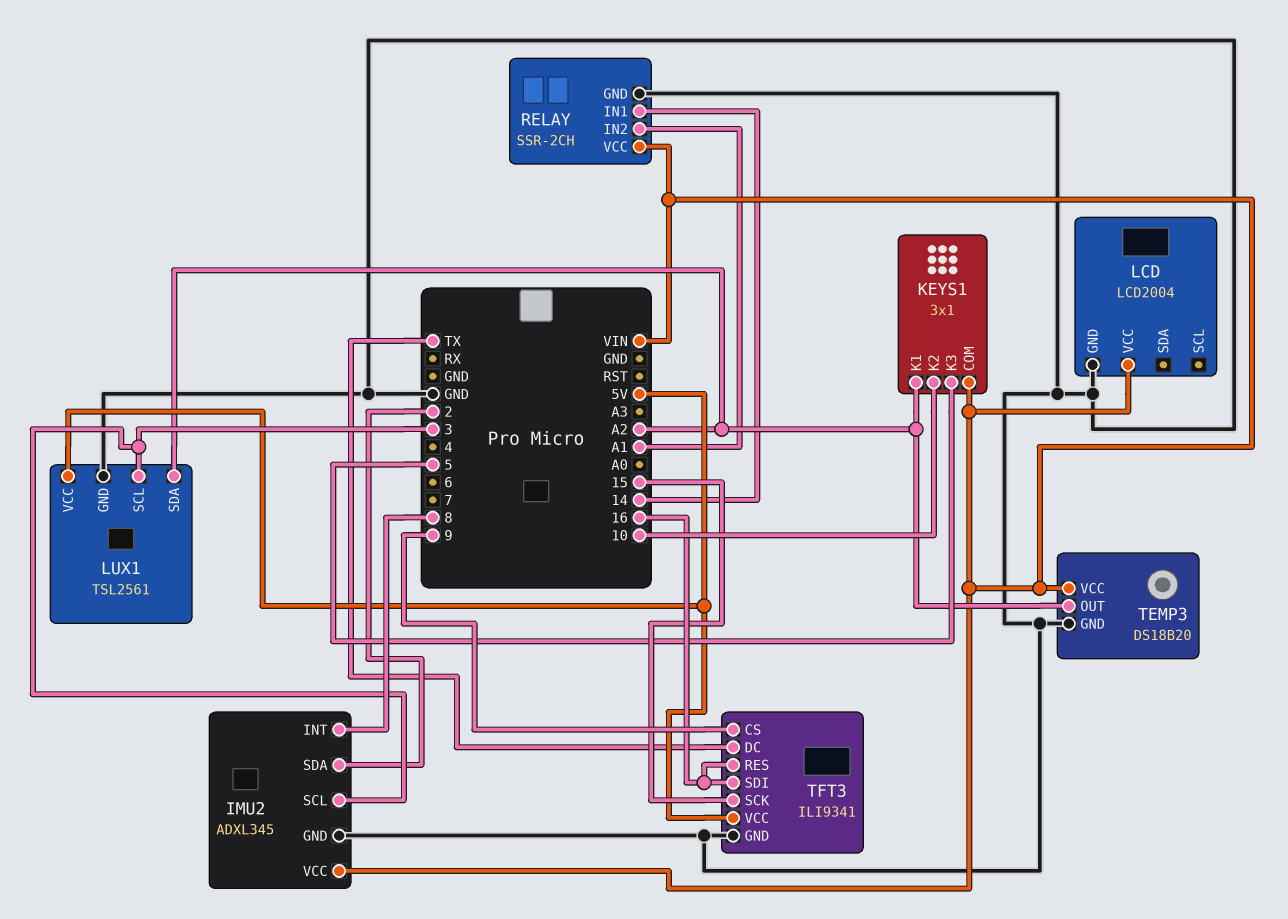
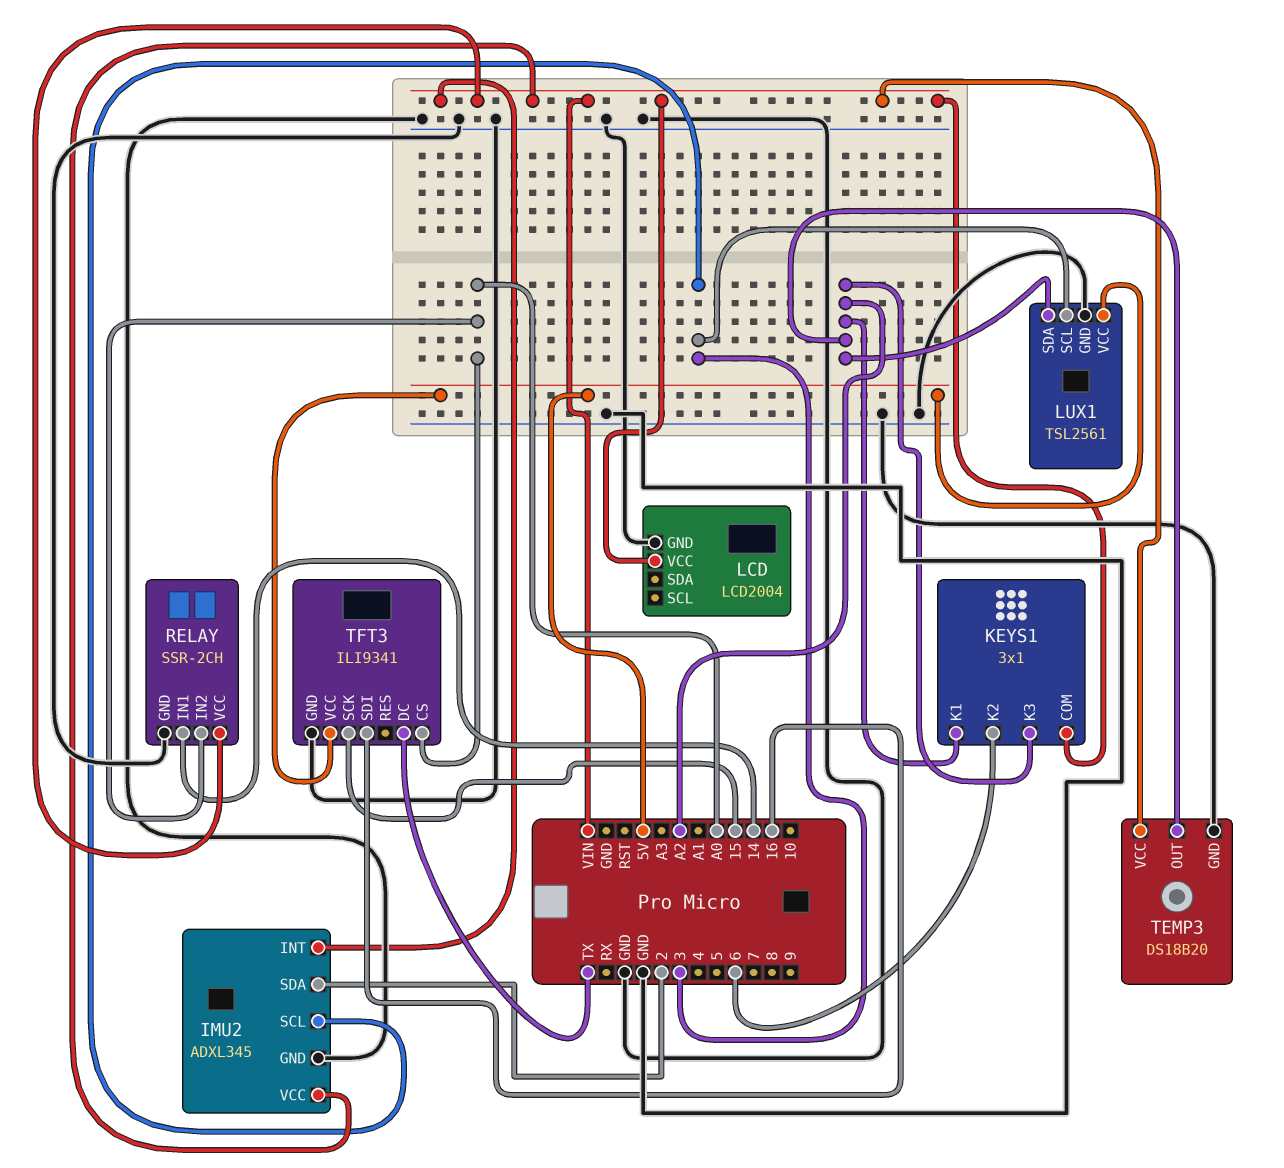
IMU2 pin INT: 8 -> VIN
KEYS1 pin K2: 10 -> 6
KEYS1 pin K3: 5 -> A2
RELAY pin IN2: A1 -> A0
TFT3 pin CS: 9 -> A0
TFT3 pin RES: 16 -> none

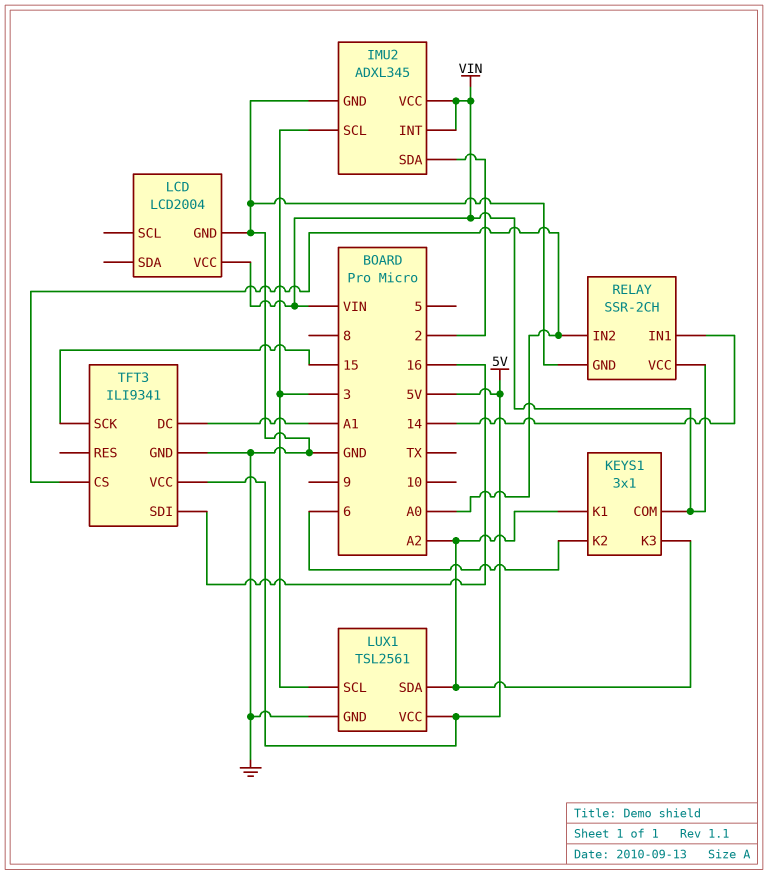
TEMP3: DS18B20 -> none
TEMP3 pin GND: GND -> none
TEMP3 pin OUT: A2 -> none
TEMP3 pin VCC: VIN -> none
TFT3 pin DC: TX -> A1

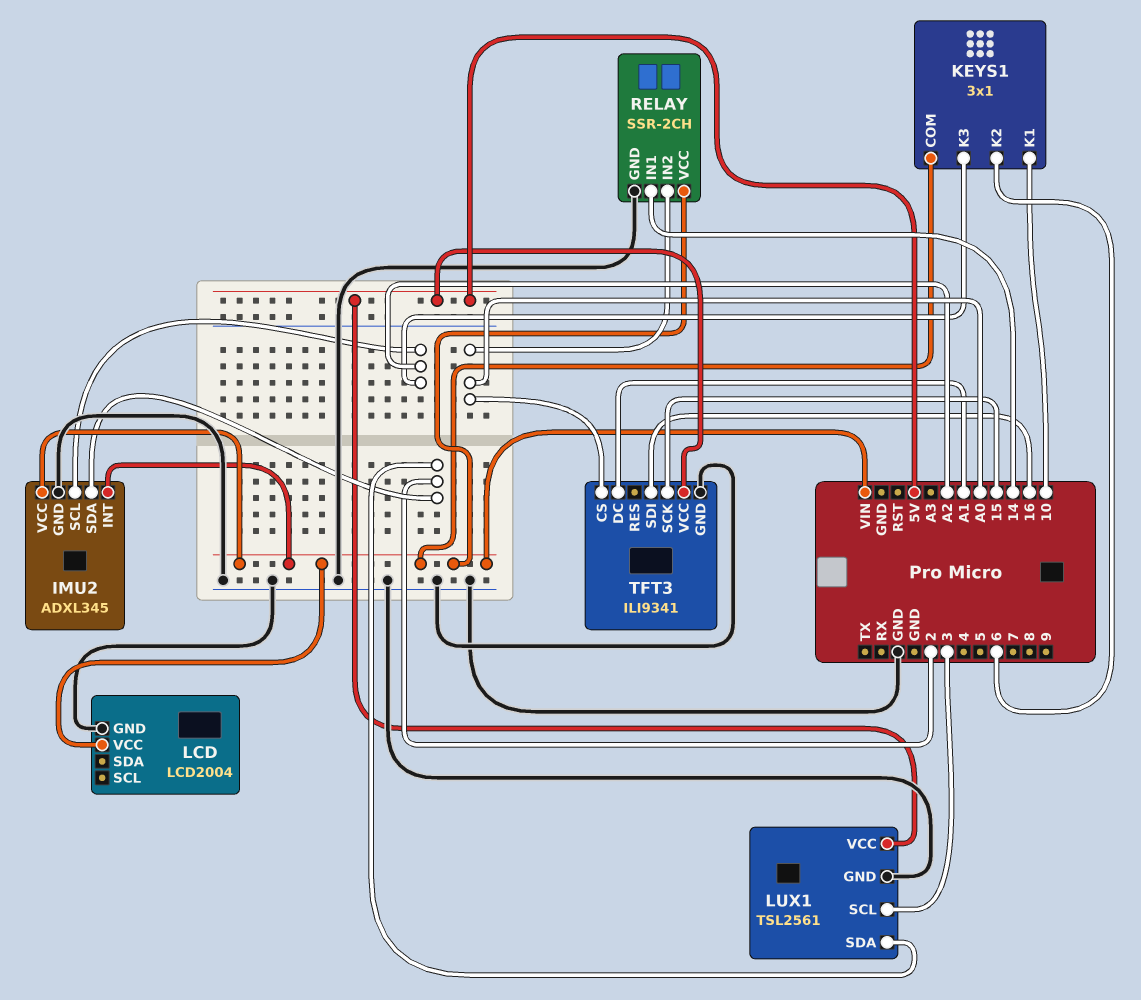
IMU2 pin SCL: 3 -> A2
KEYS1 pin K1: A2 -> 10
LUX1 pin SDA: A2 -> 2

